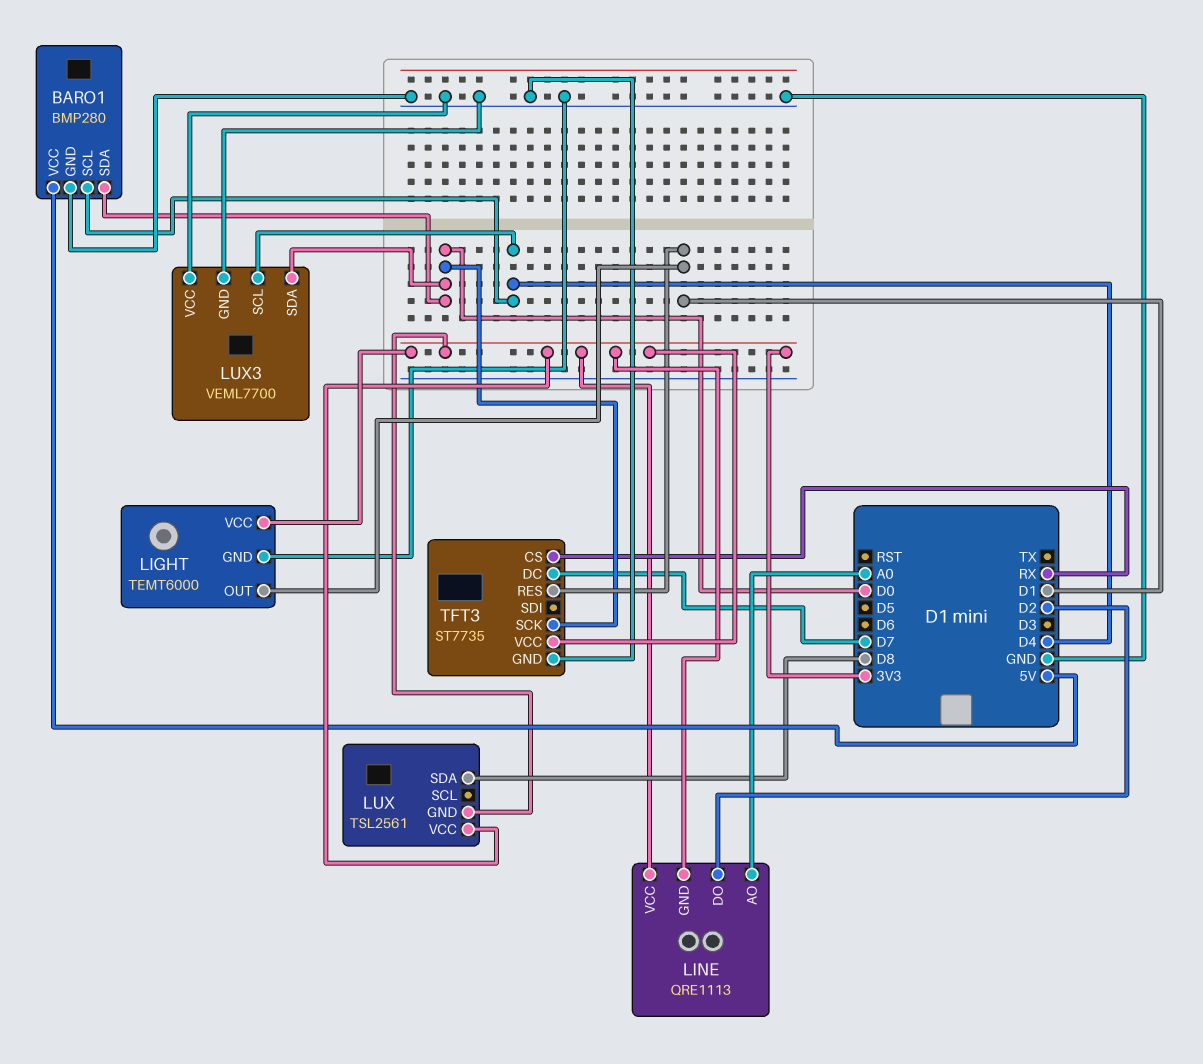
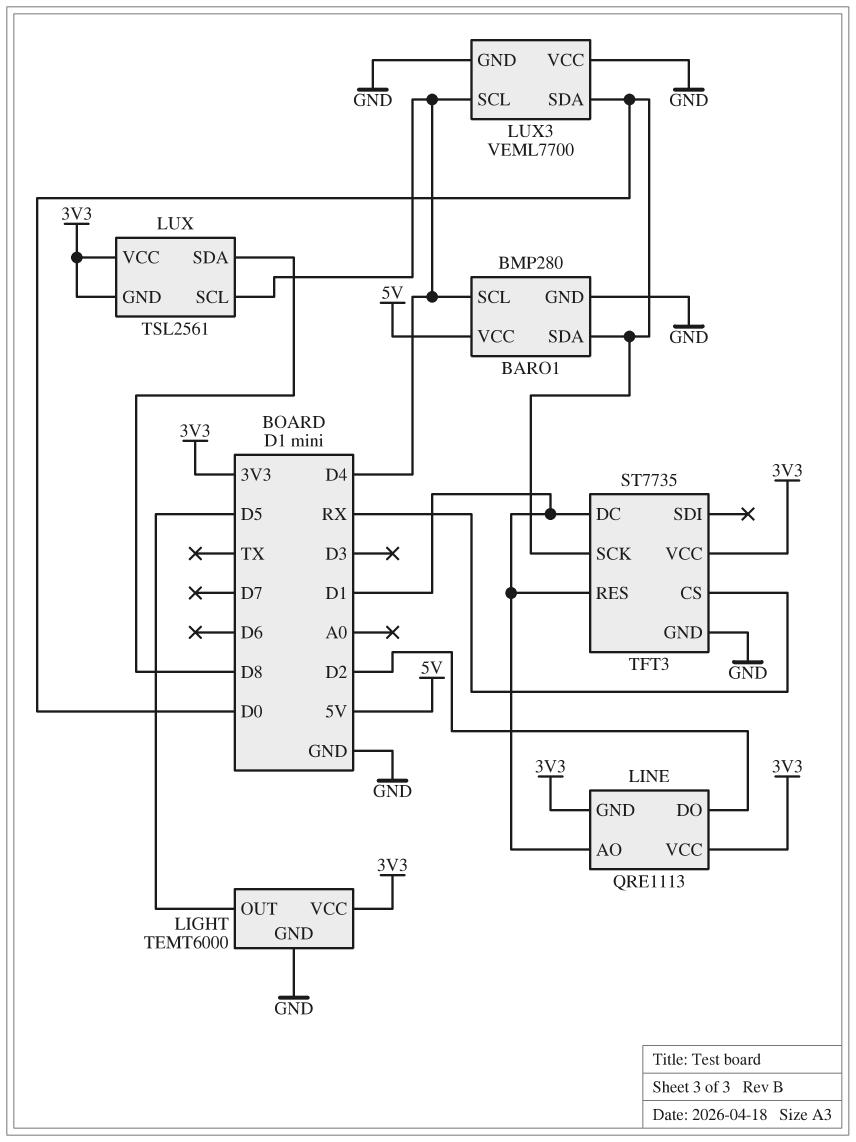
LIGHT pin OUT: D1 -> D5
LINE pin AO: A0 -> D1
LUX pin SCL: none -> D4
TFT3 pin DC: D7 -> D1

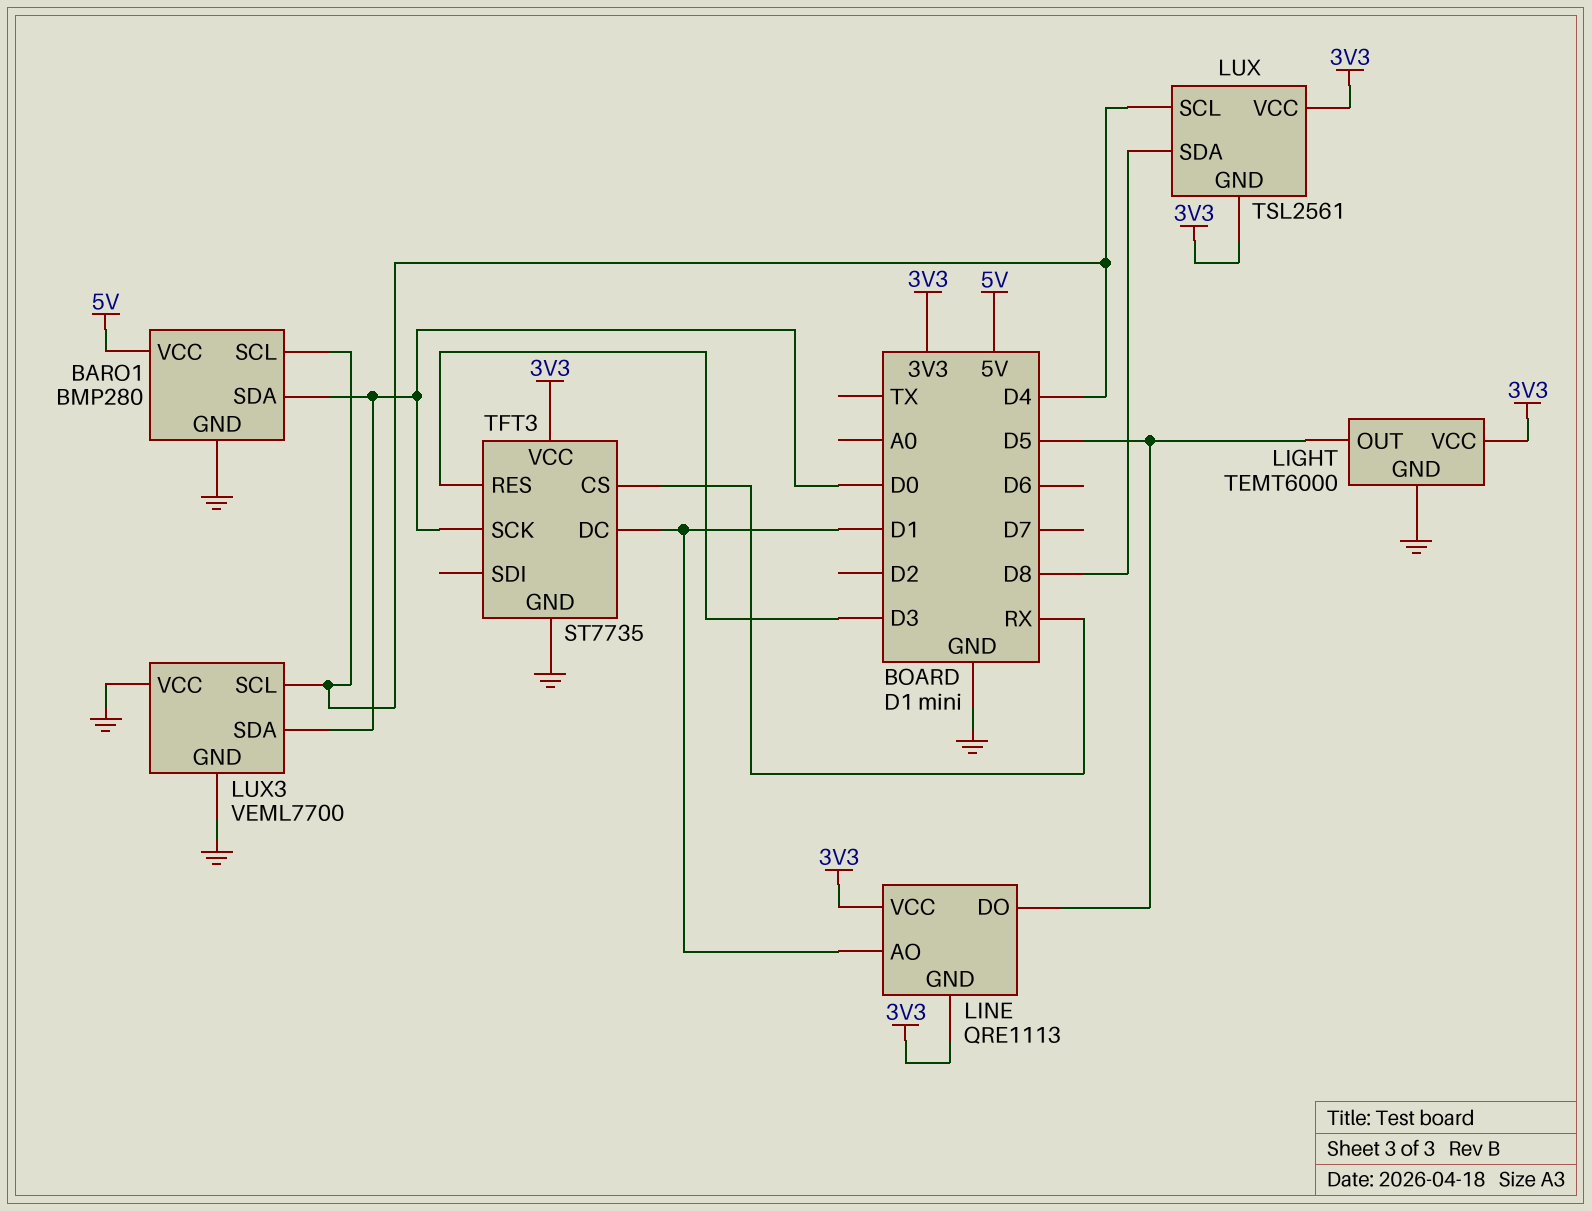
LINE pin DO: D2 -> D5
TFT3 pin RES: D1 -> D3

